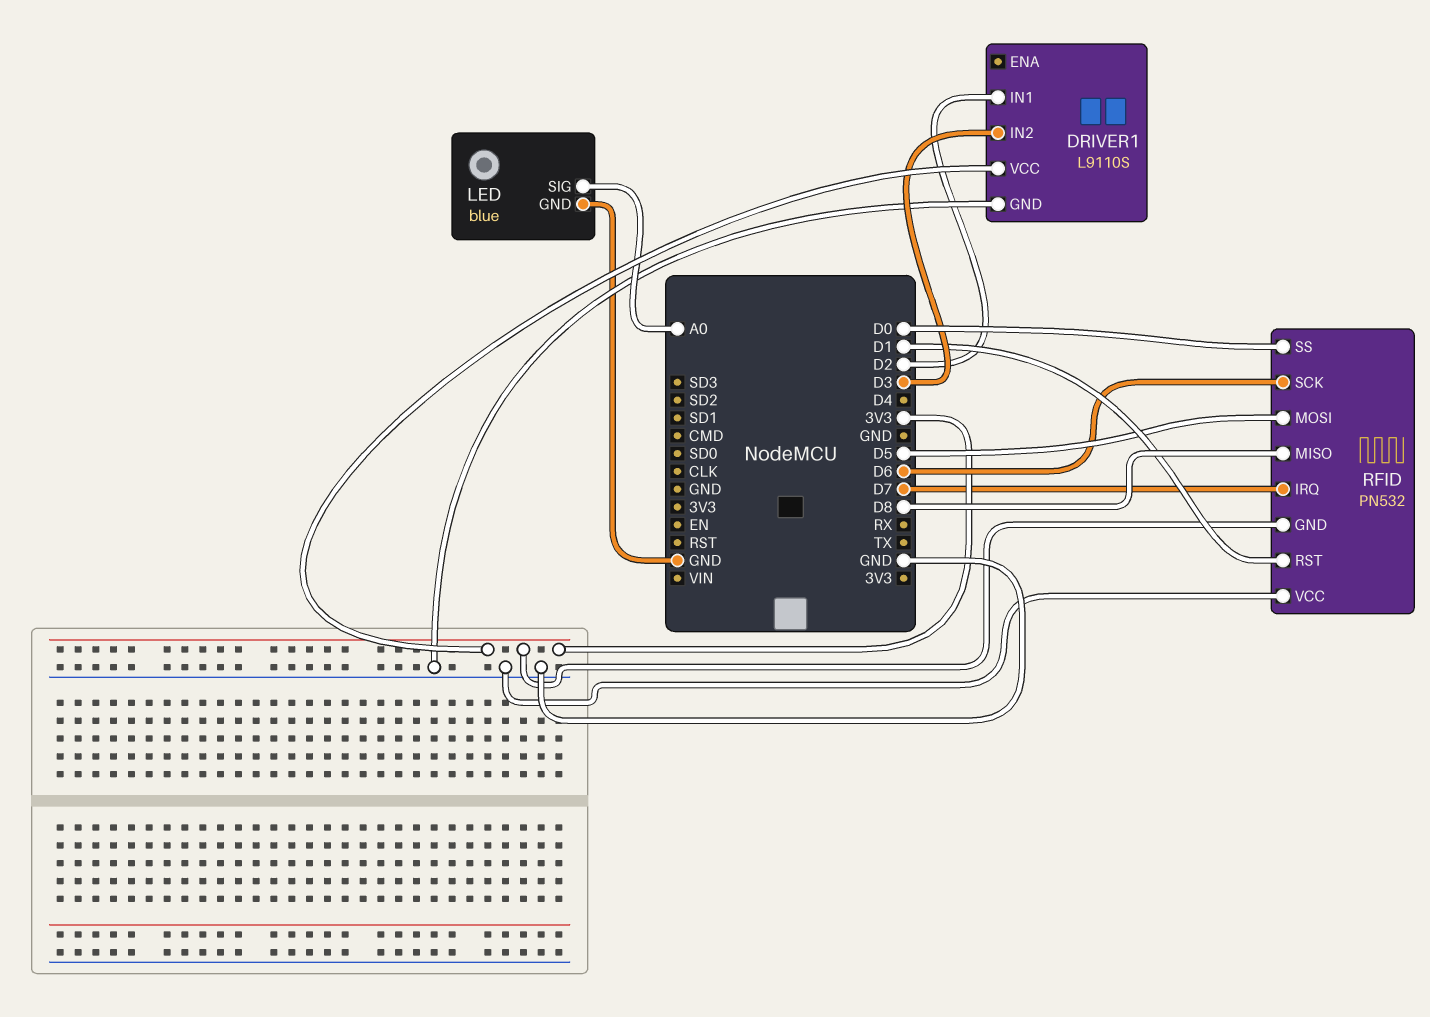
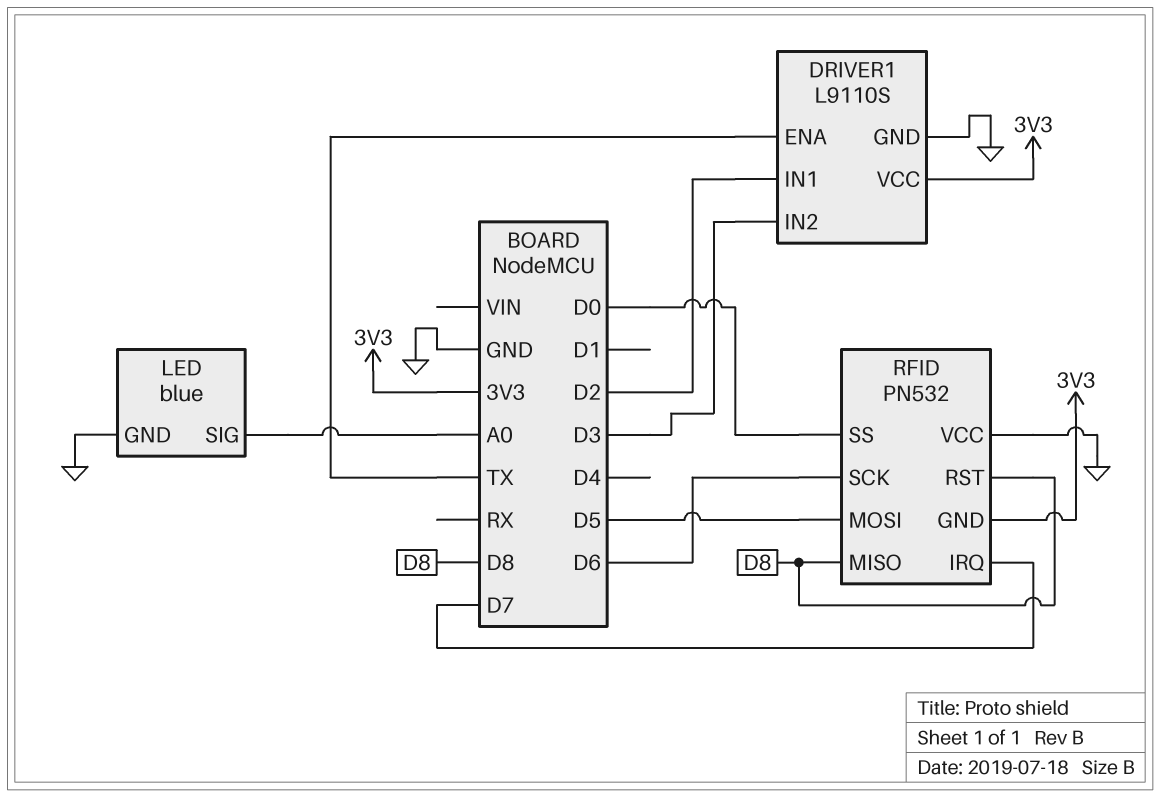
DRIVER1 pin ENA: none -> TX
RFID pin RST: D1 -> D8

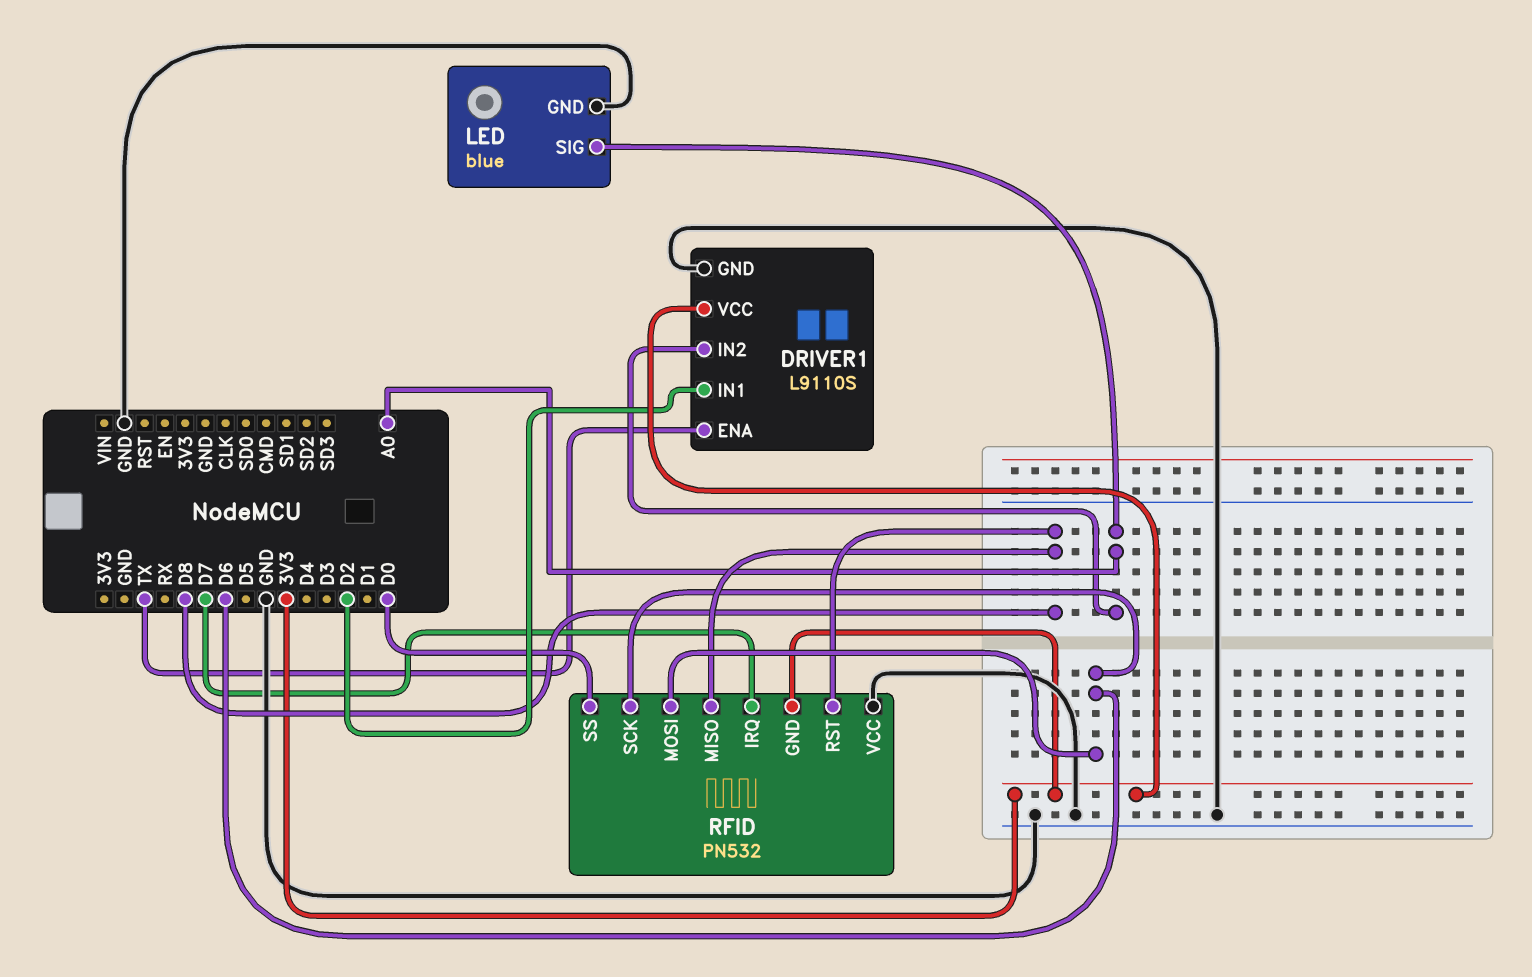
DRIVER1 pin IN2: D3 -> A0
RFID pin MOSI: D5 -> D6

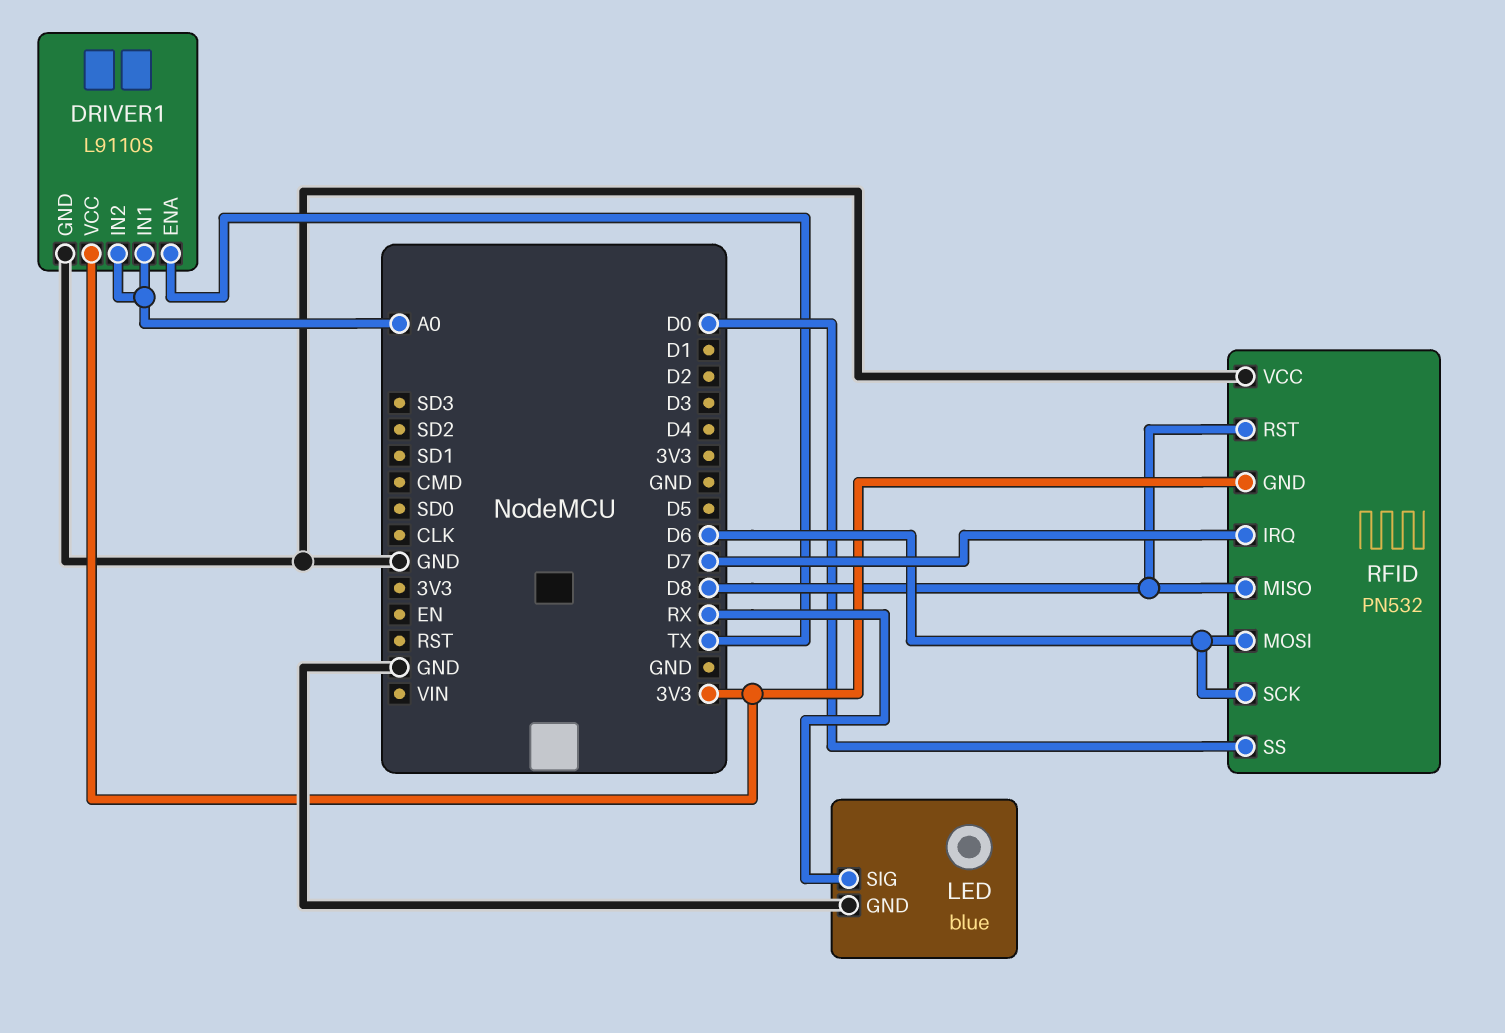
DRIVER1 pin IN1: D2 -> A0
LED pin SIG: A0 -> RX

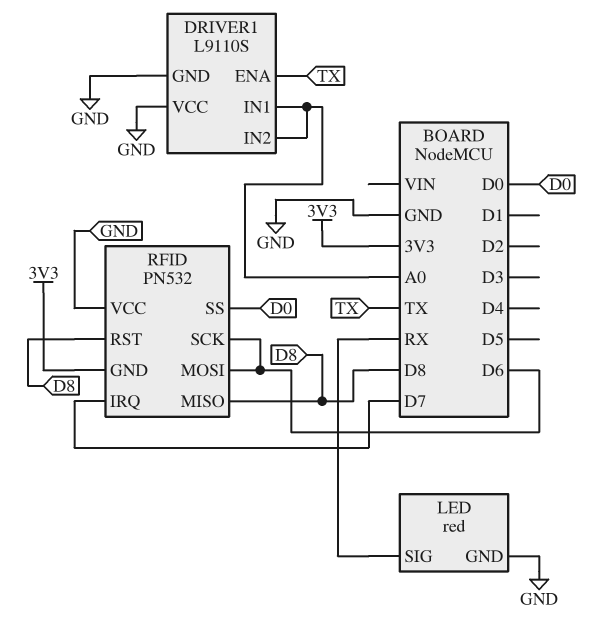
DRIVER1 pin VCC: 3V3 -> GND
LED: blue -> red

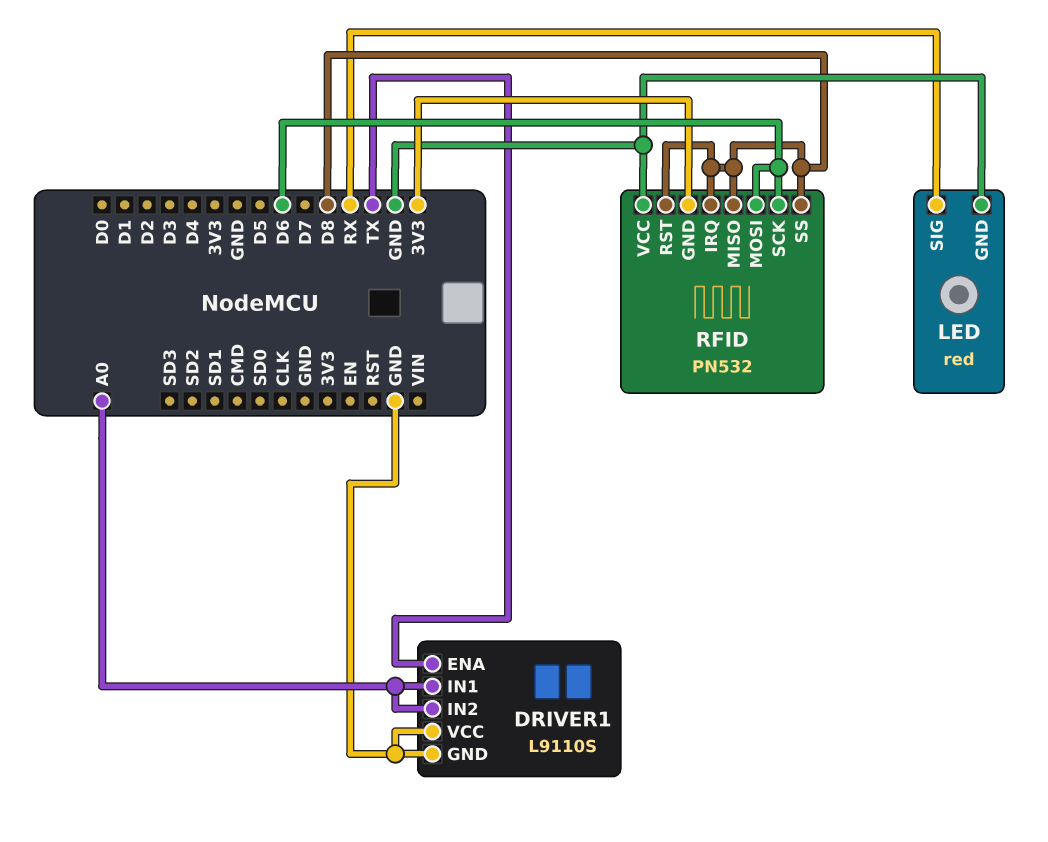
RFID pin IRQ: D7 -> D8
RFID pin SS: D0 -> D8

